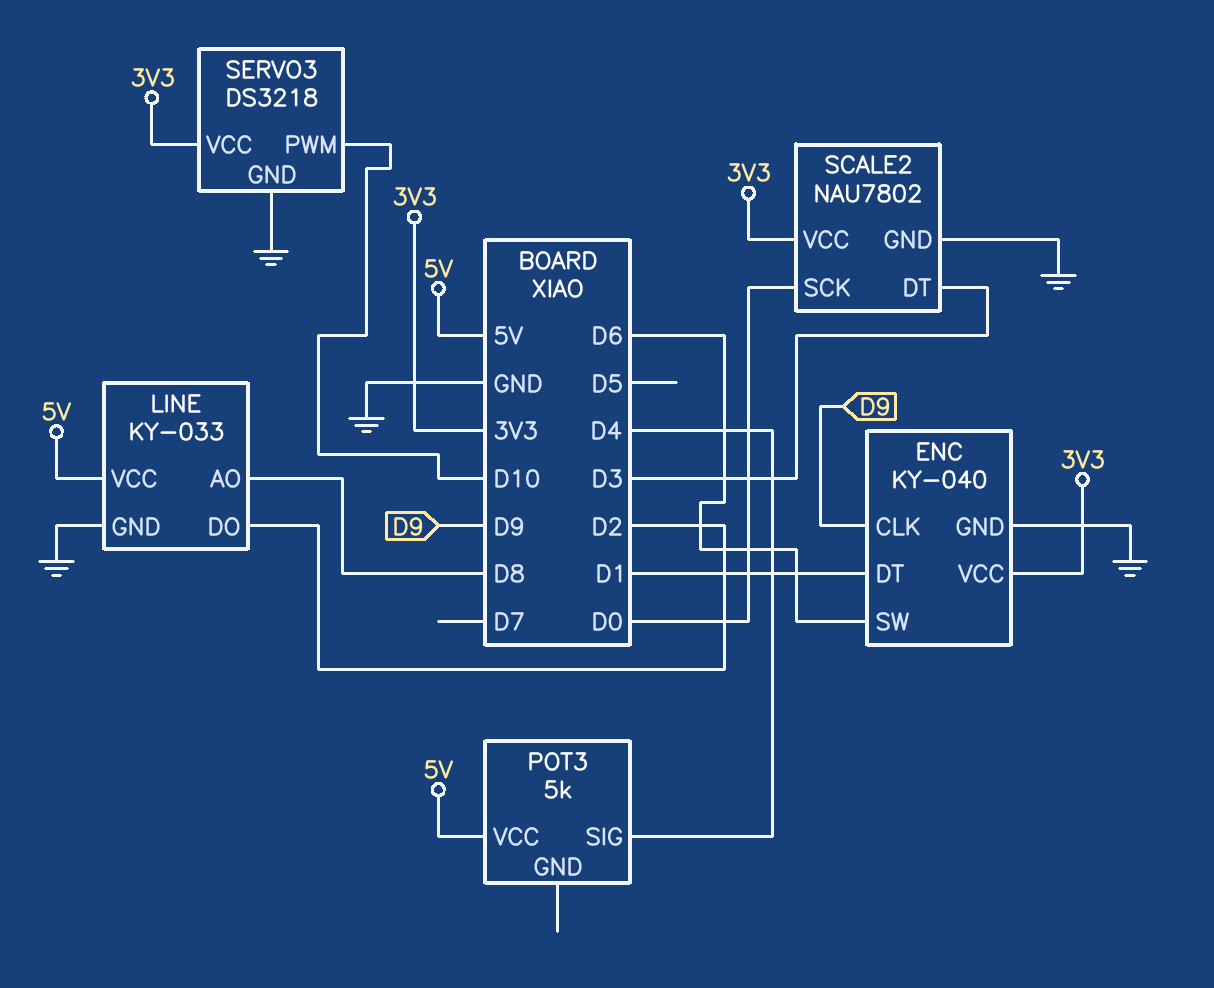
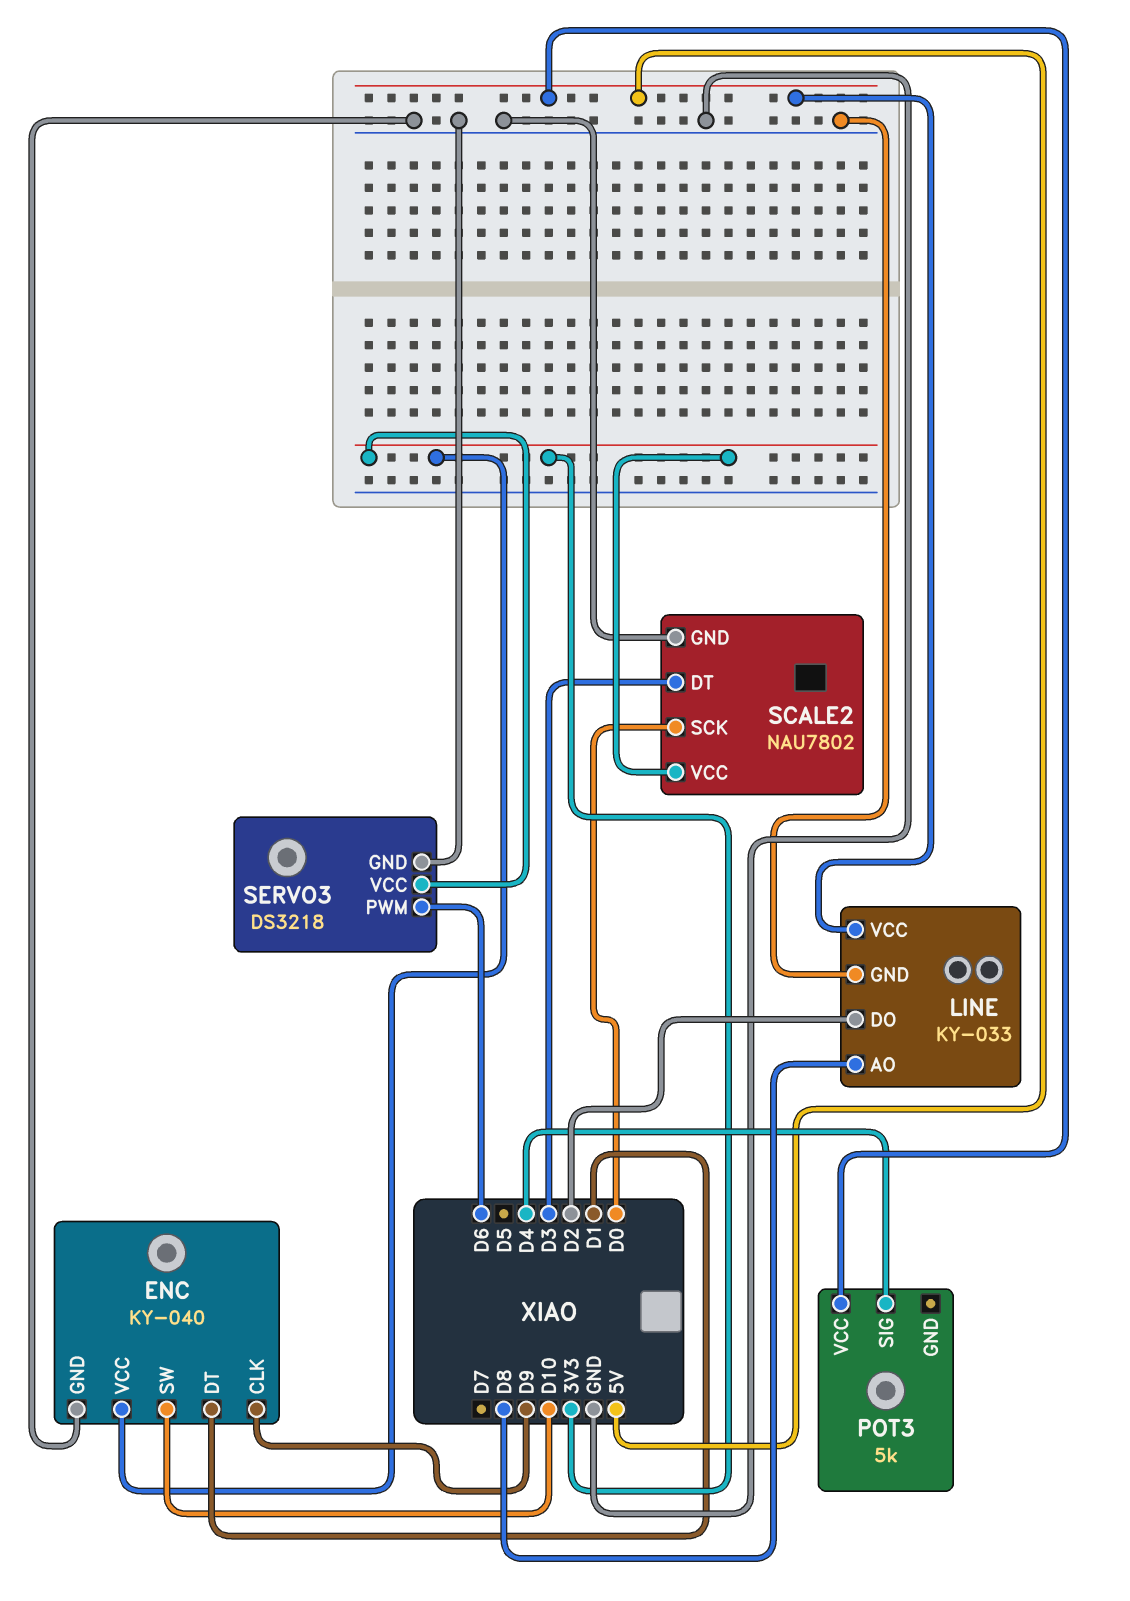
ENC pin SW: D6 -> D10
SERVO3 pin PWM: D10 -> D6

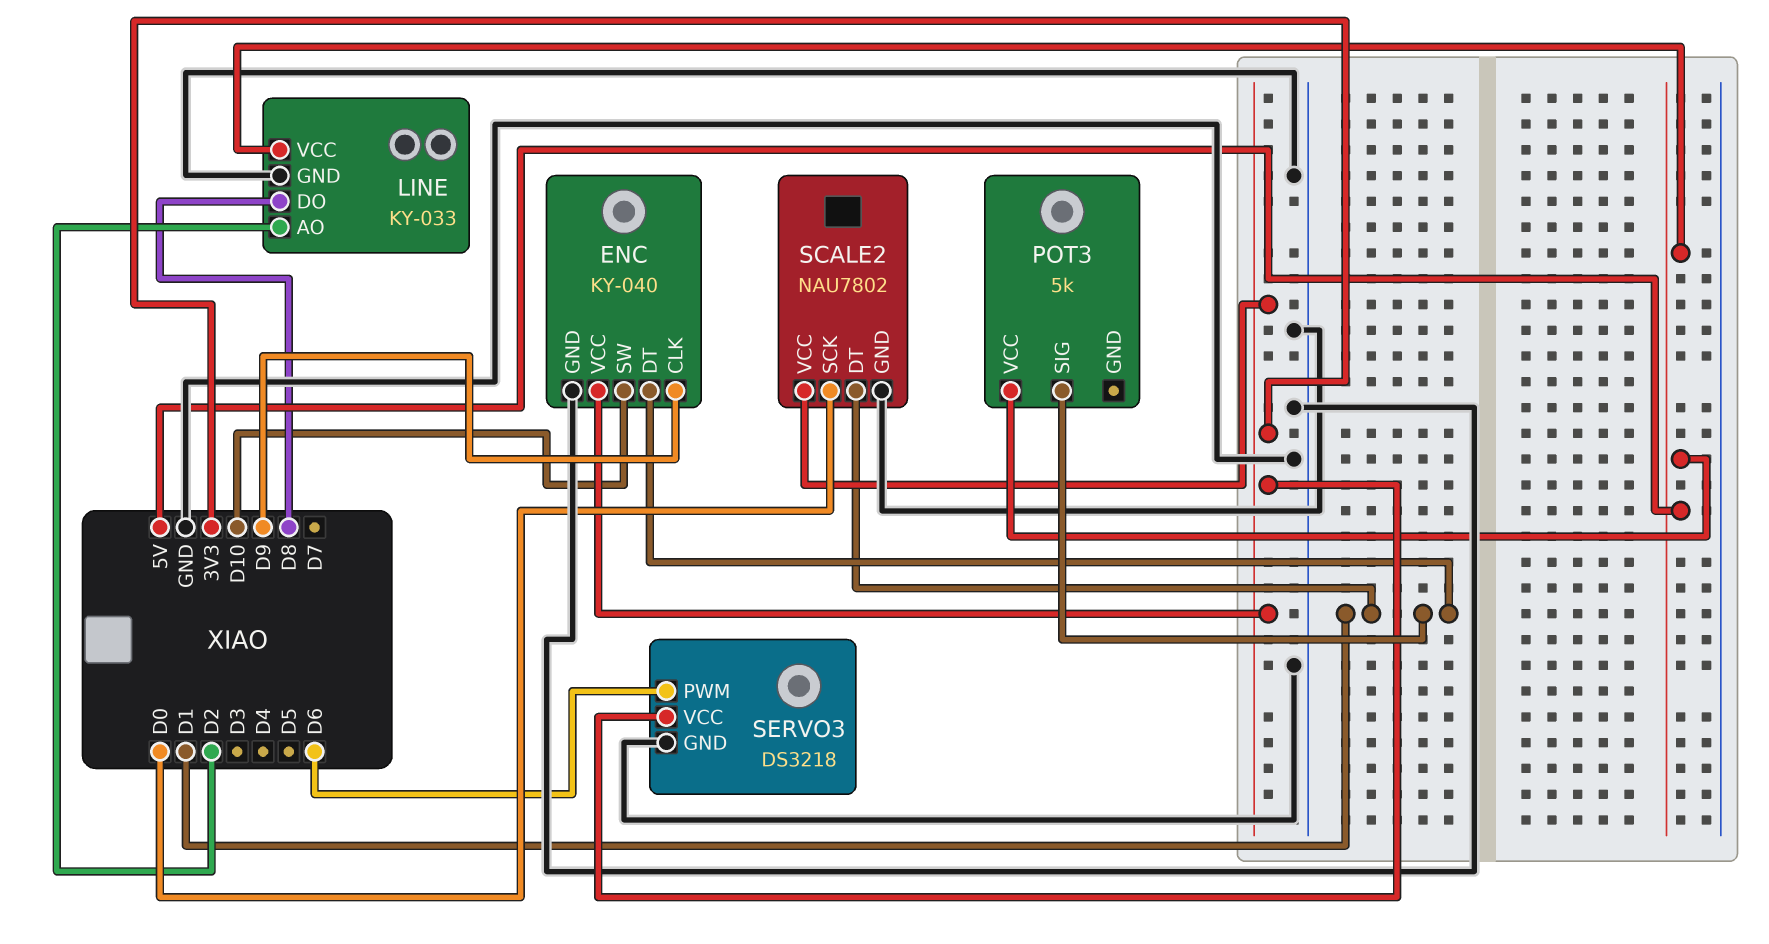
LINE pin AO: D8 -> D2
LINE pin DO: D2 -> D8
POT3 pin SIG: D4 -> D1
SCALE2 pin DT: D3 -> D1

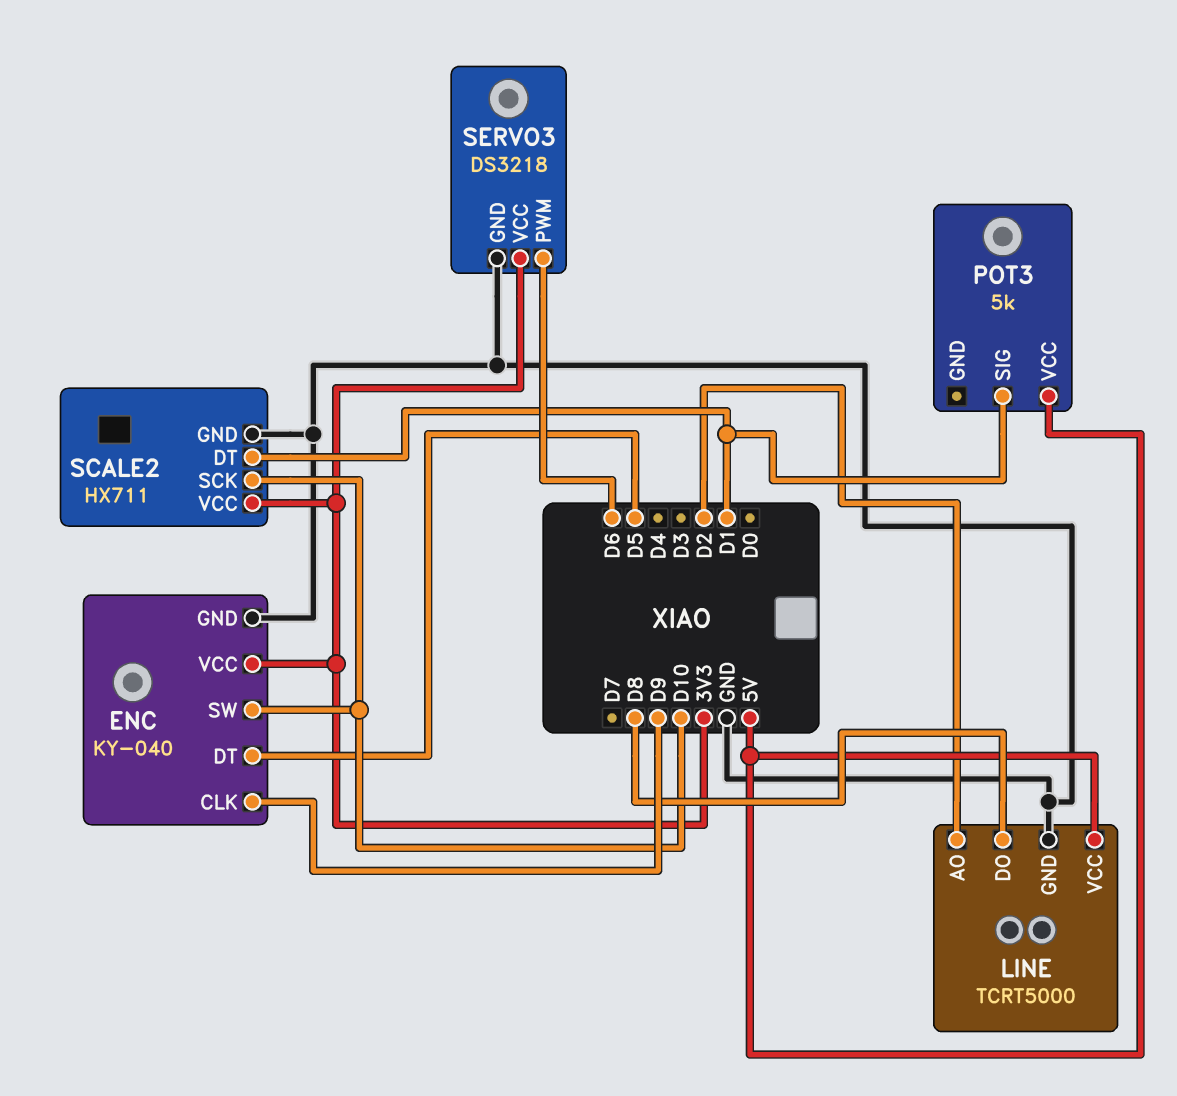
ENC pin DT: D1 -> D5
LINE: KY-033 -> TCRT5000
SCALE2: NAU7802 -> HX711
SCALE2 pin SCK: D0 -> D10

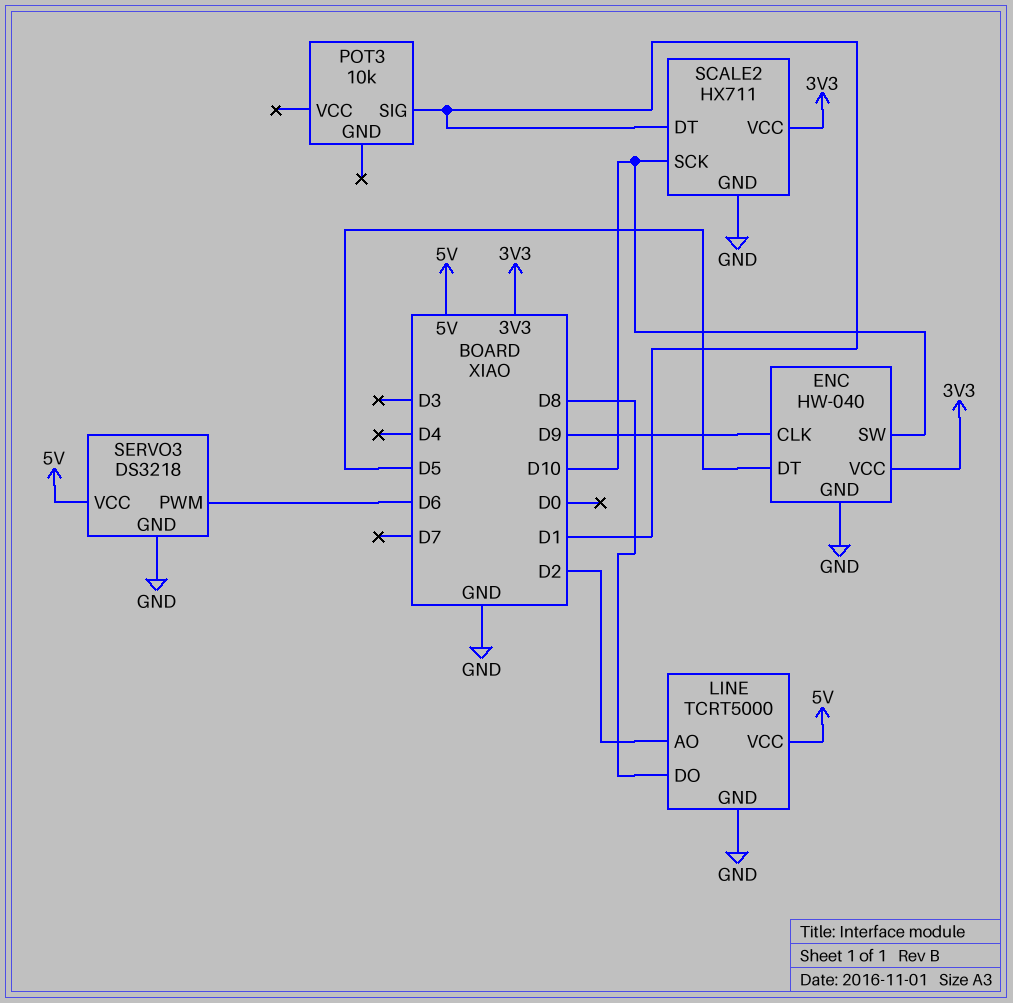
ENC: KY-040 -> HW-040
POT3: 5k -> 10k
POT3 pin VCC: 5V -> none
SERVO3 pin VCC: 3V3 -> 5V

